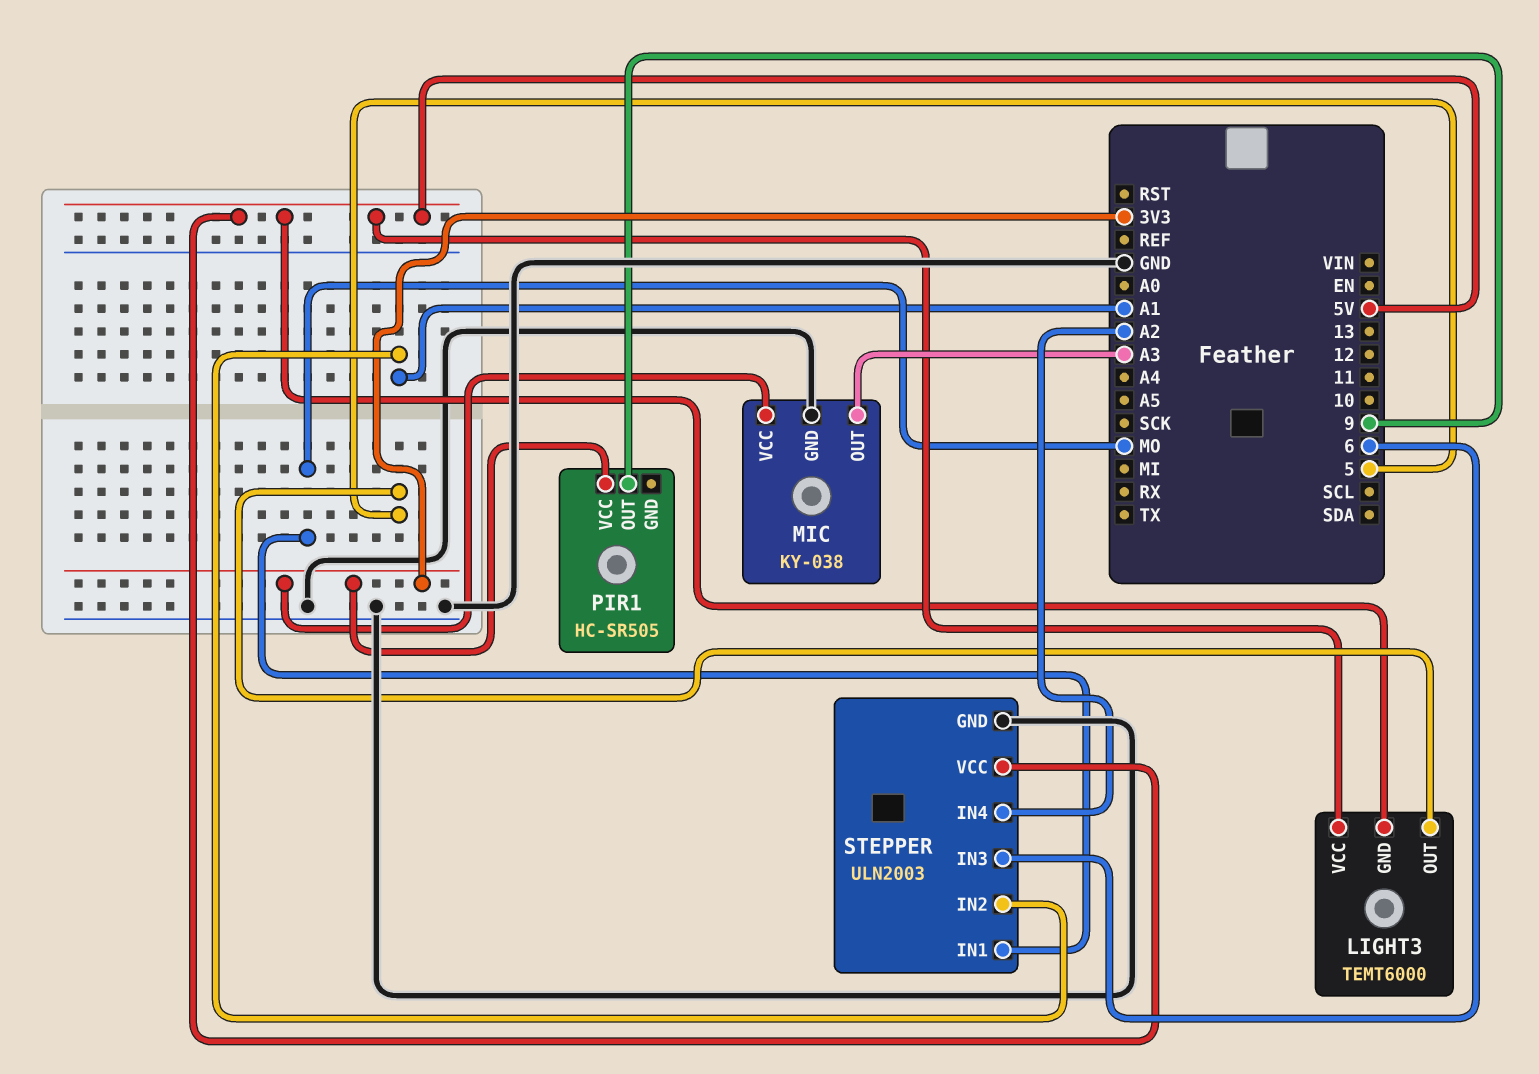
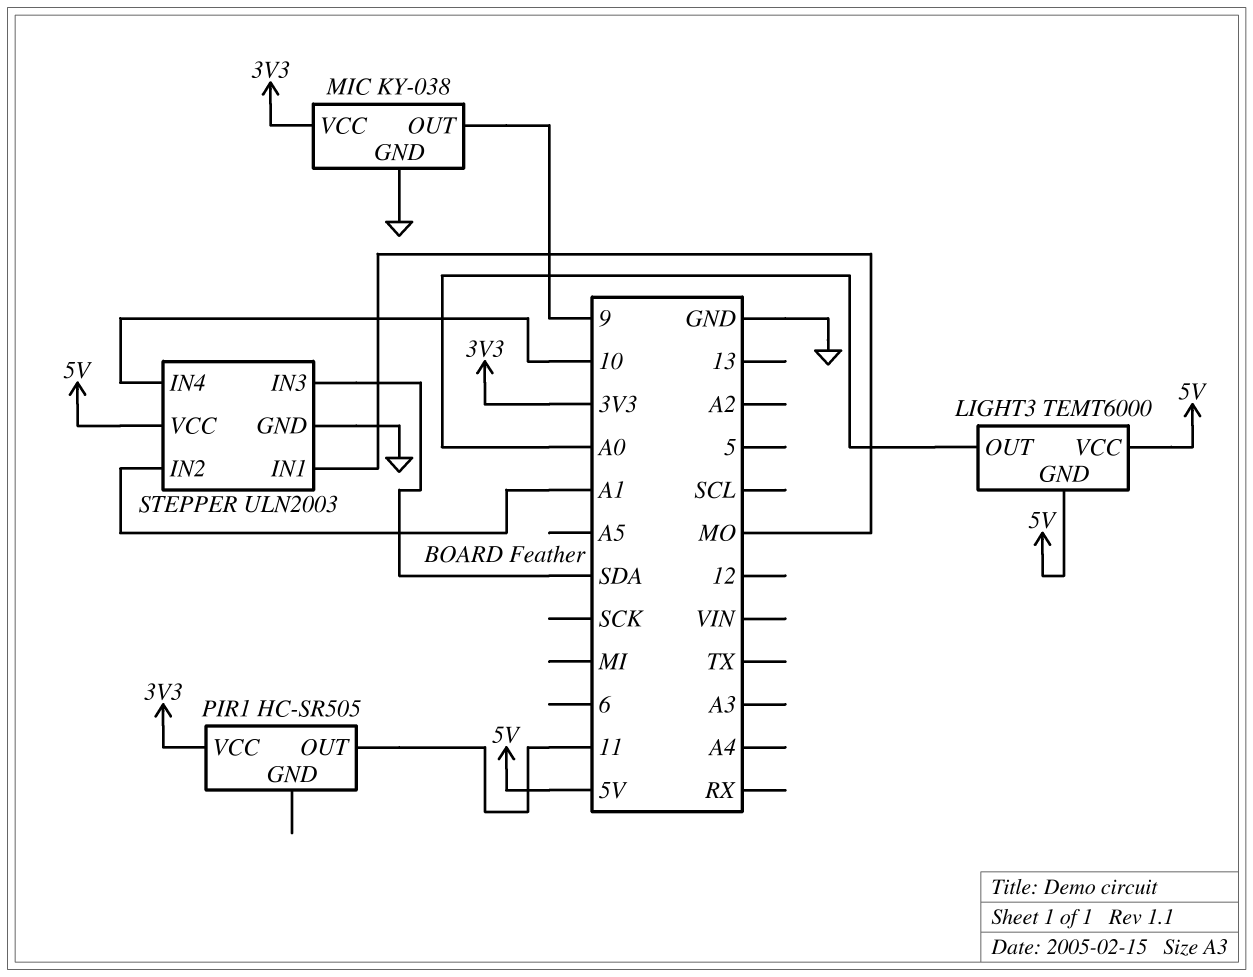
LIGHT3 pin OUT: 5 -> A0
MIC pin OUT: A3 -> 9
PIR1 pin OUT: 9 -> 11
STEPPER pin IN3: 6 -> SDA
STEPPER pin IN4: A2 -> 10

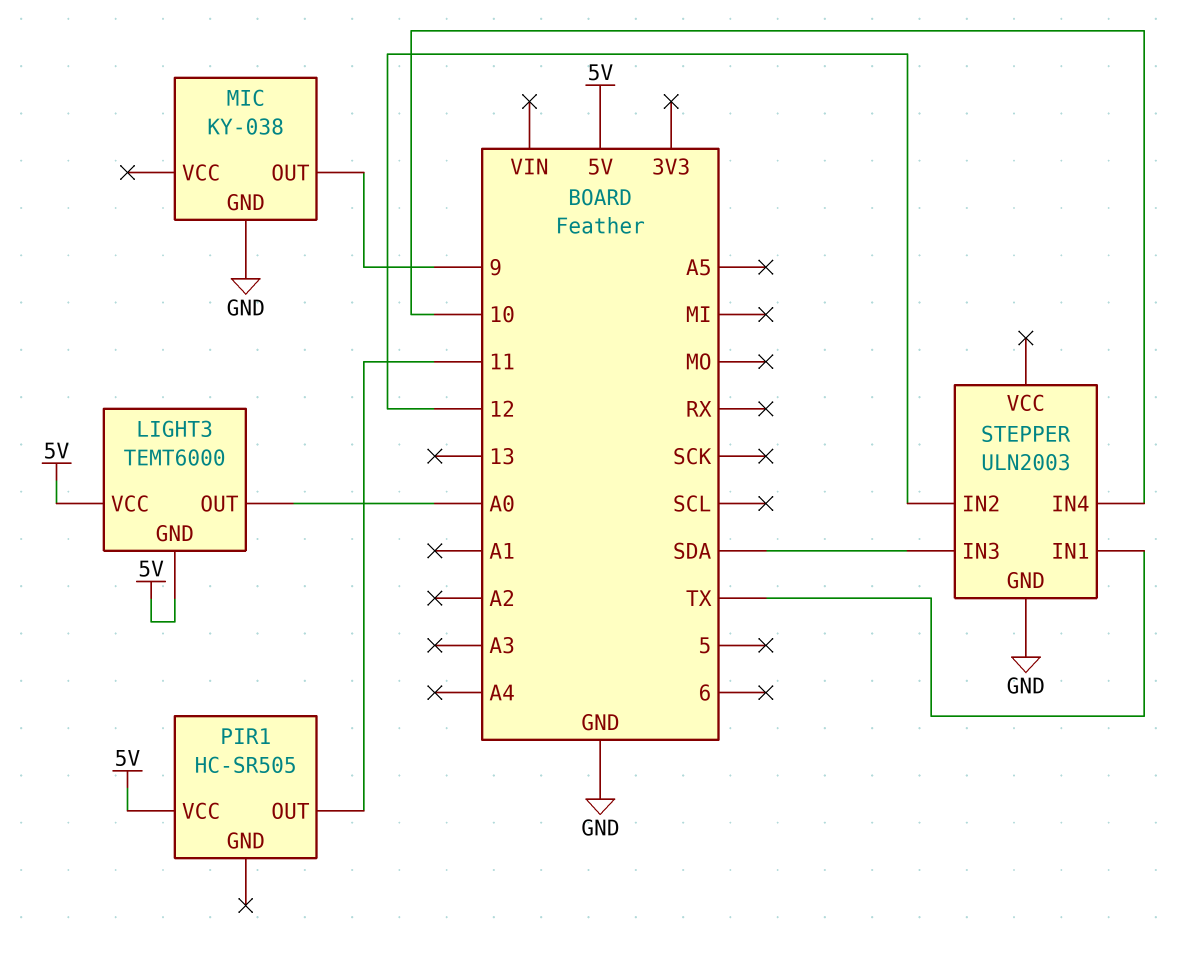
MIC pin VCC: 3V3 -> none
PIR1 pin VCC: 3V3 -> 5V
STEPPER pin IN1: MO -> TX
STEPPER pin IN2: A1 -> 12
STEPPER pin VCC: 5V -> none

